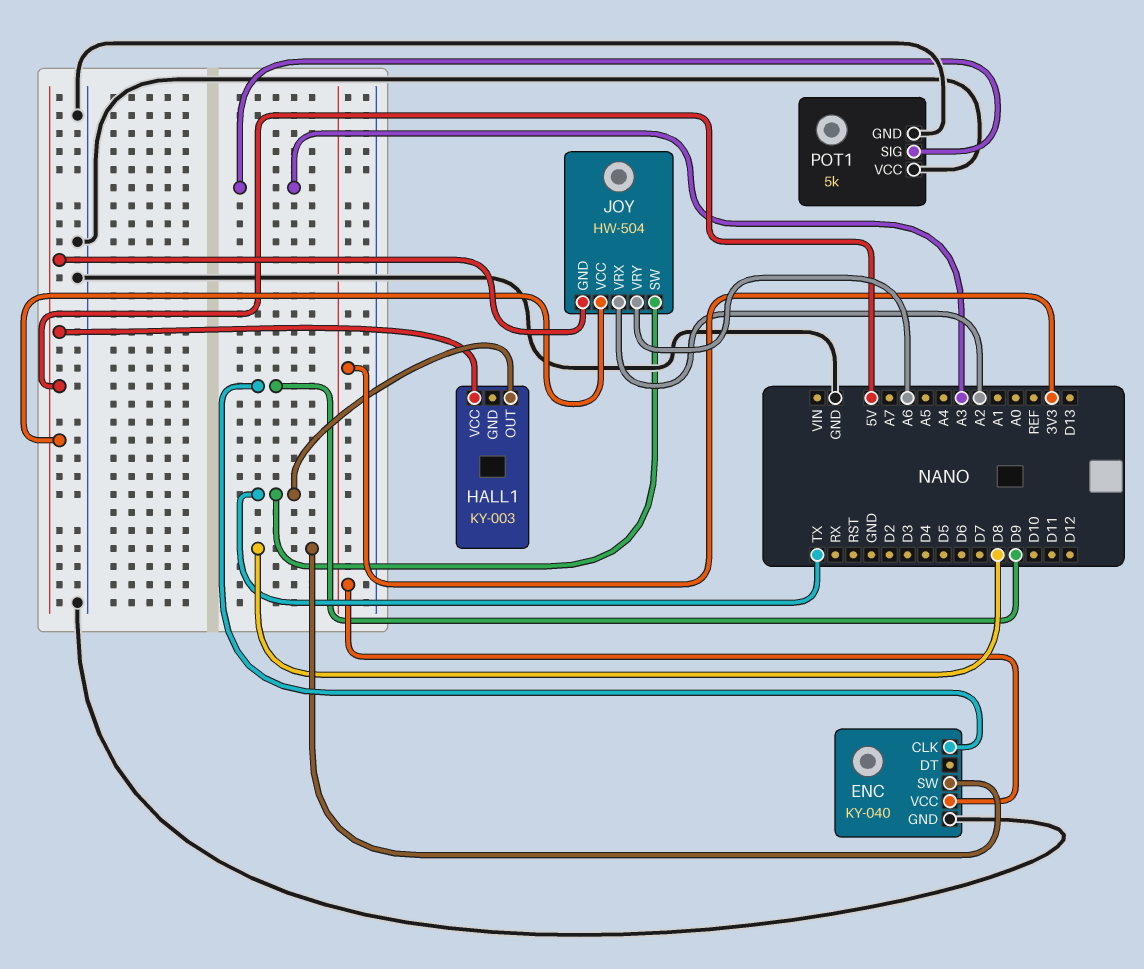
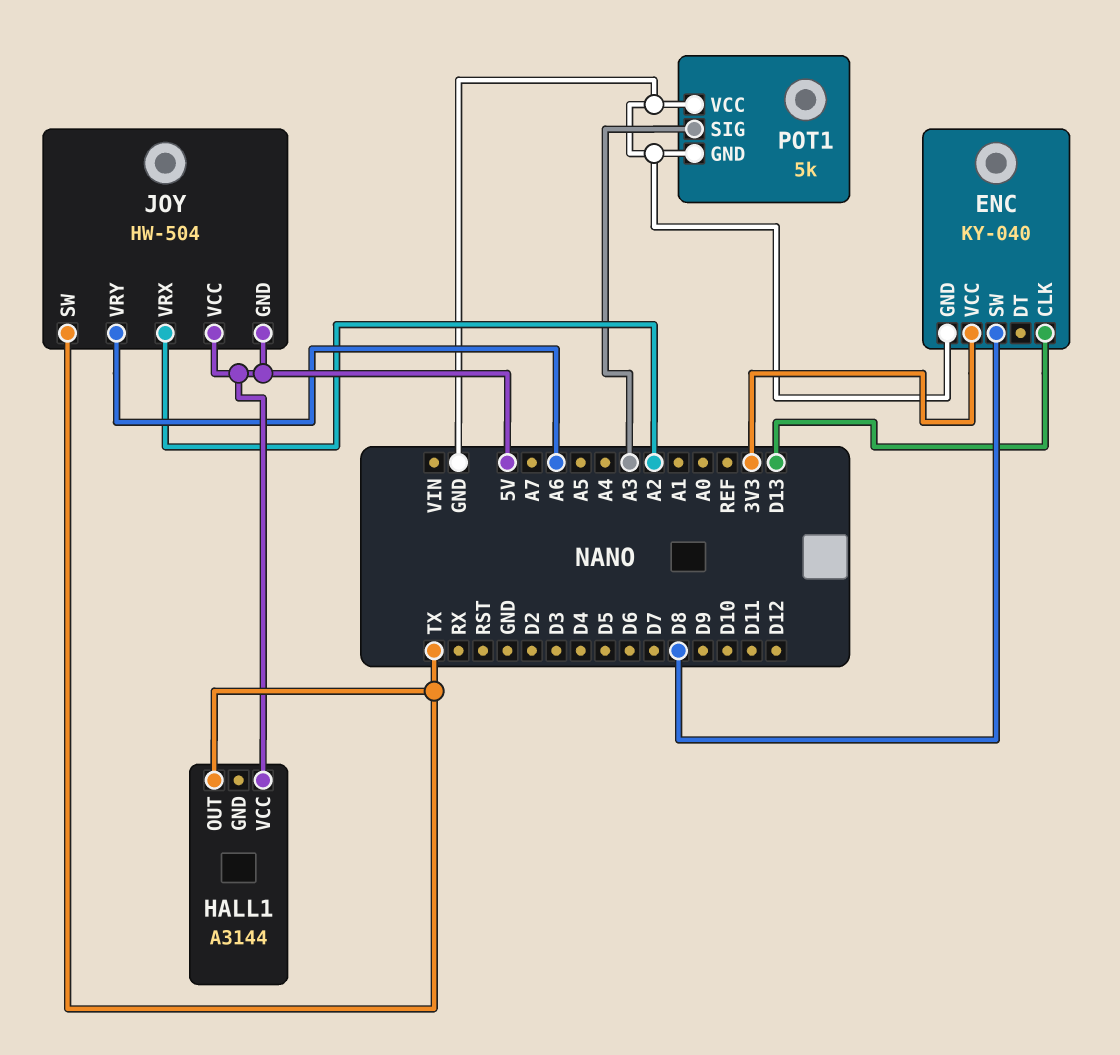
ENC pin CLK: D9 -> D13
HALL1: KY-003 -> A3144

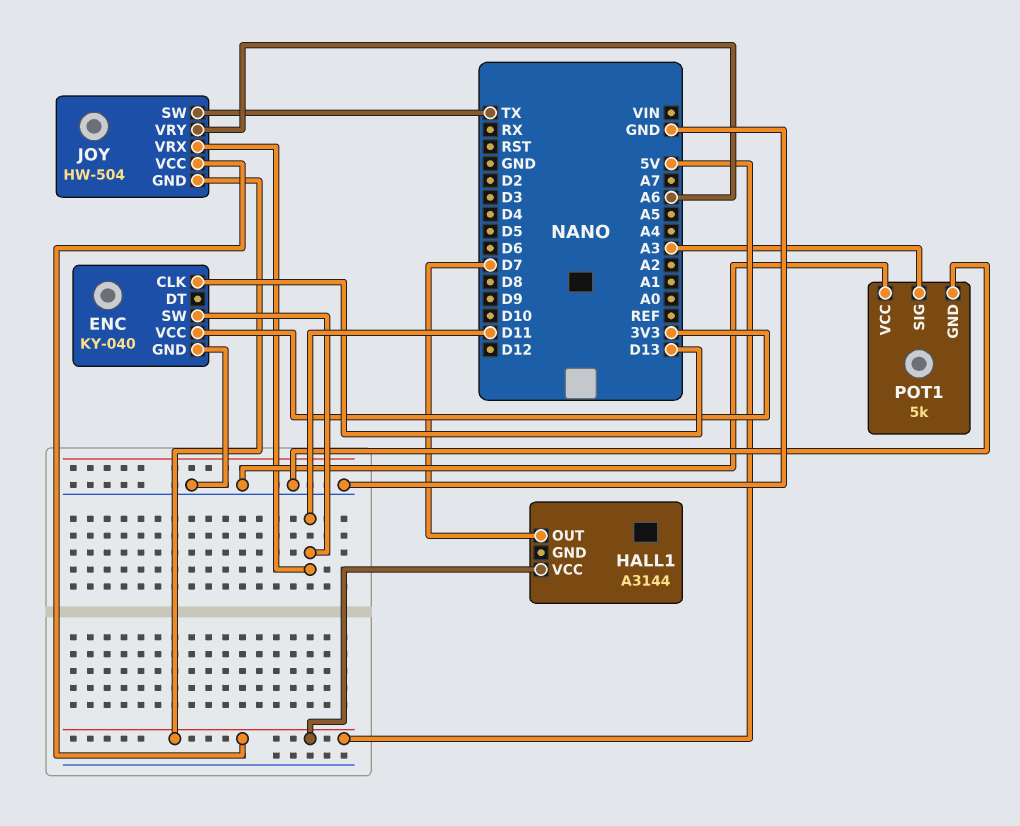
ENC pin SW: D8 -> D11
HALL1 pin OUT: TX -> D7
JOY pin VRX: A2 -> D11

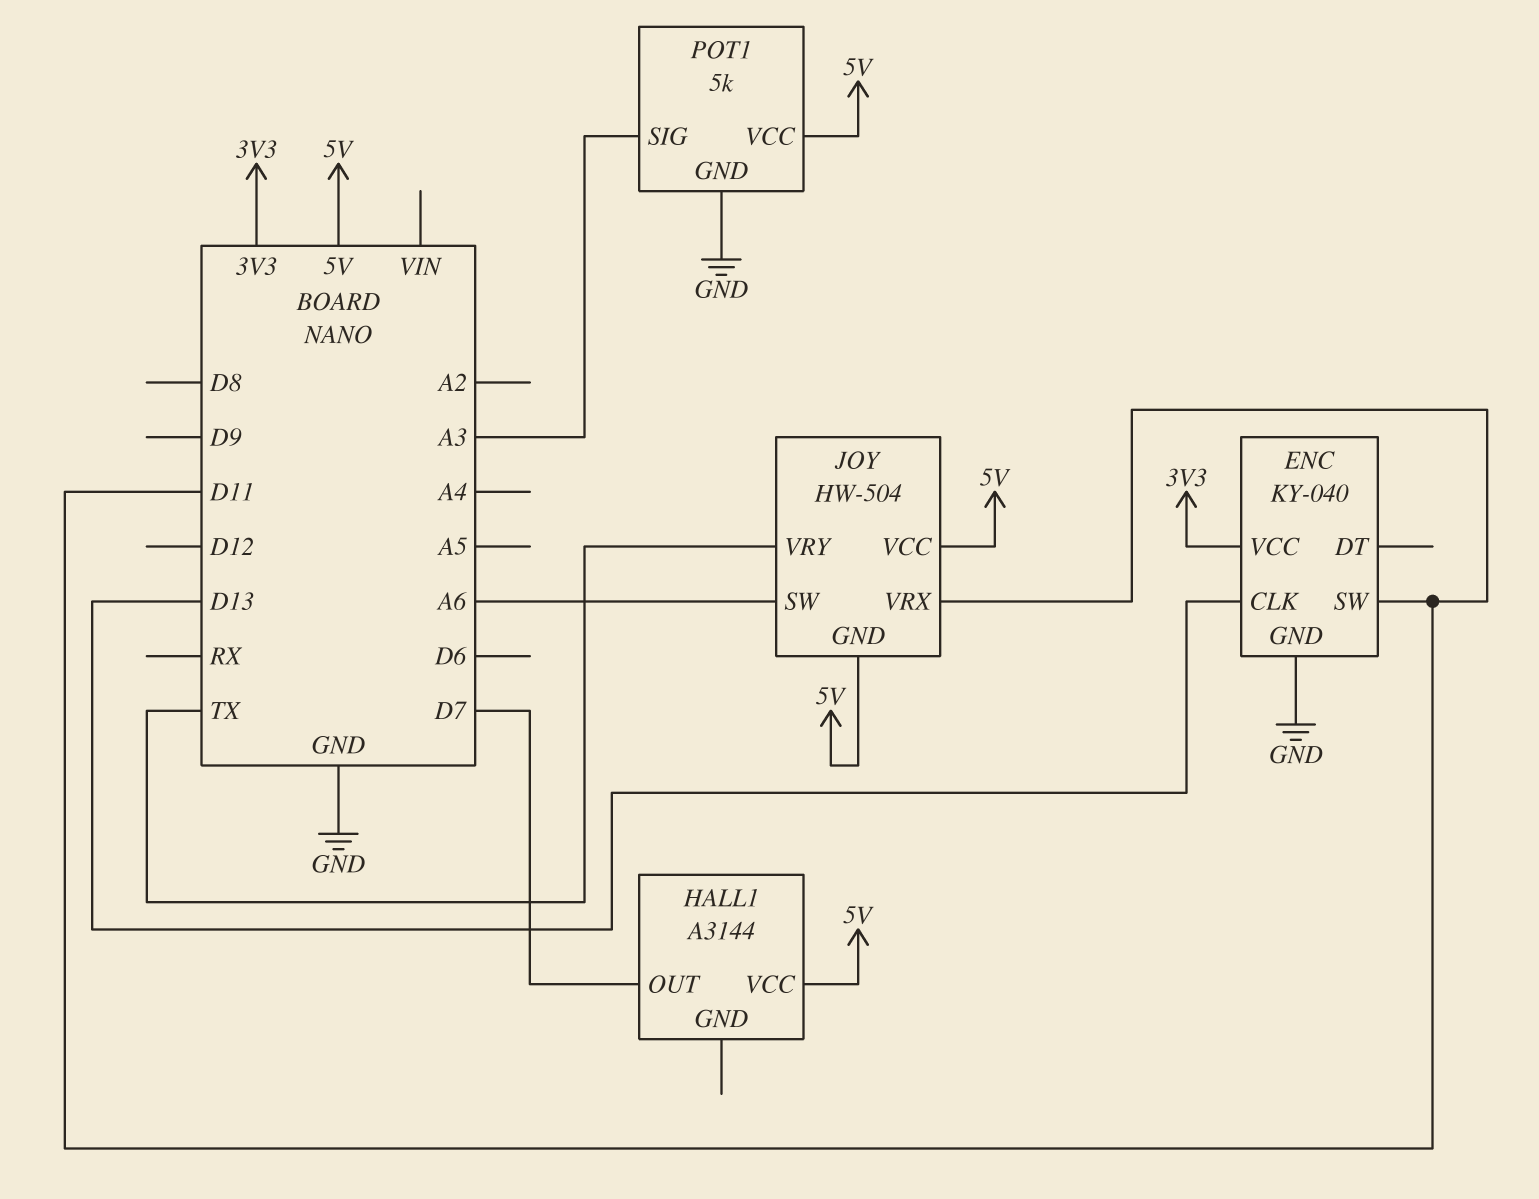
JOY pin SW: TX -> A6
JOY pin VRY: A6 -> TX
POT1 pin VCC: GND -> 5V

